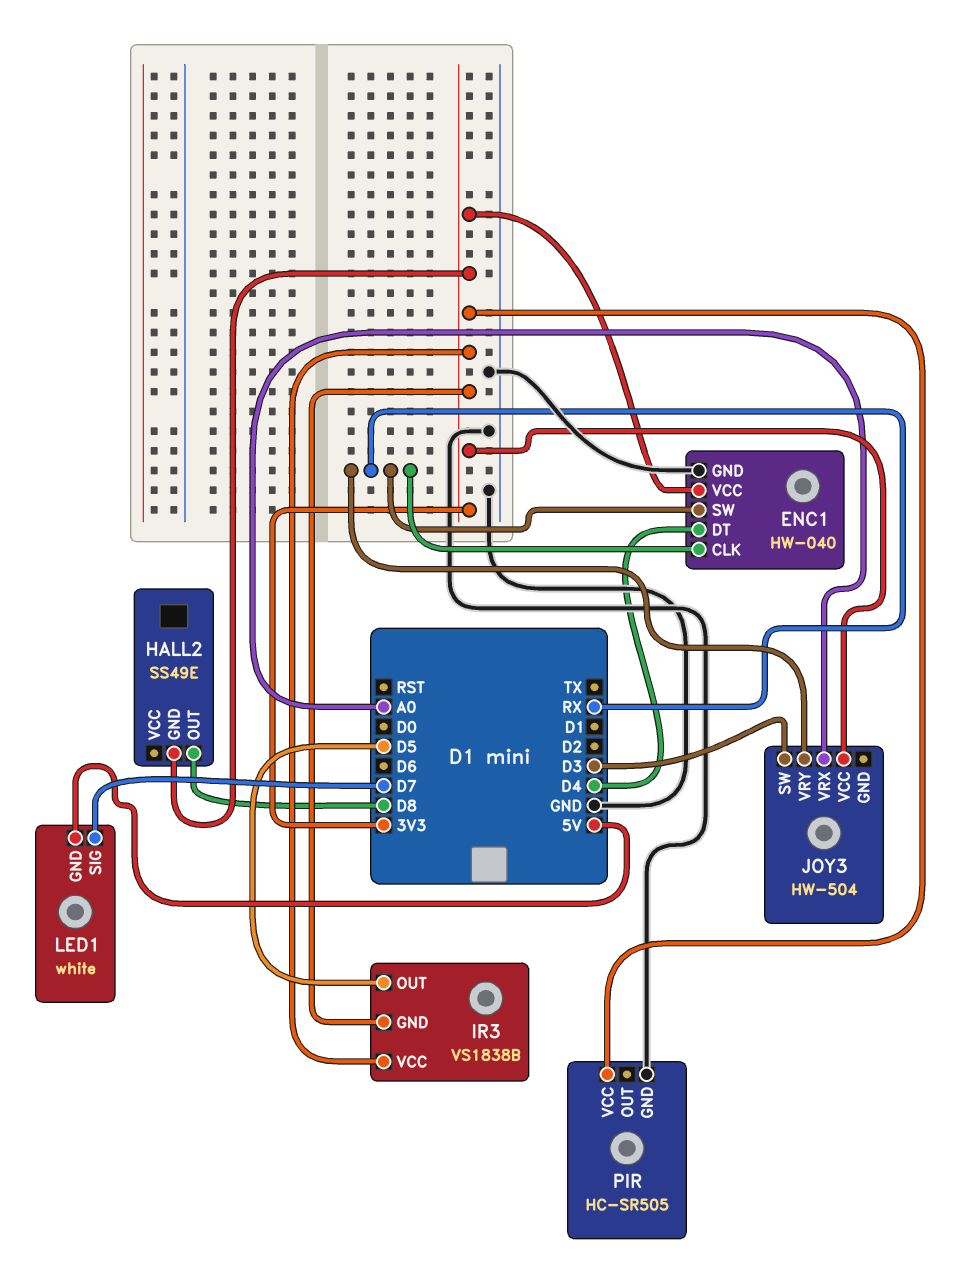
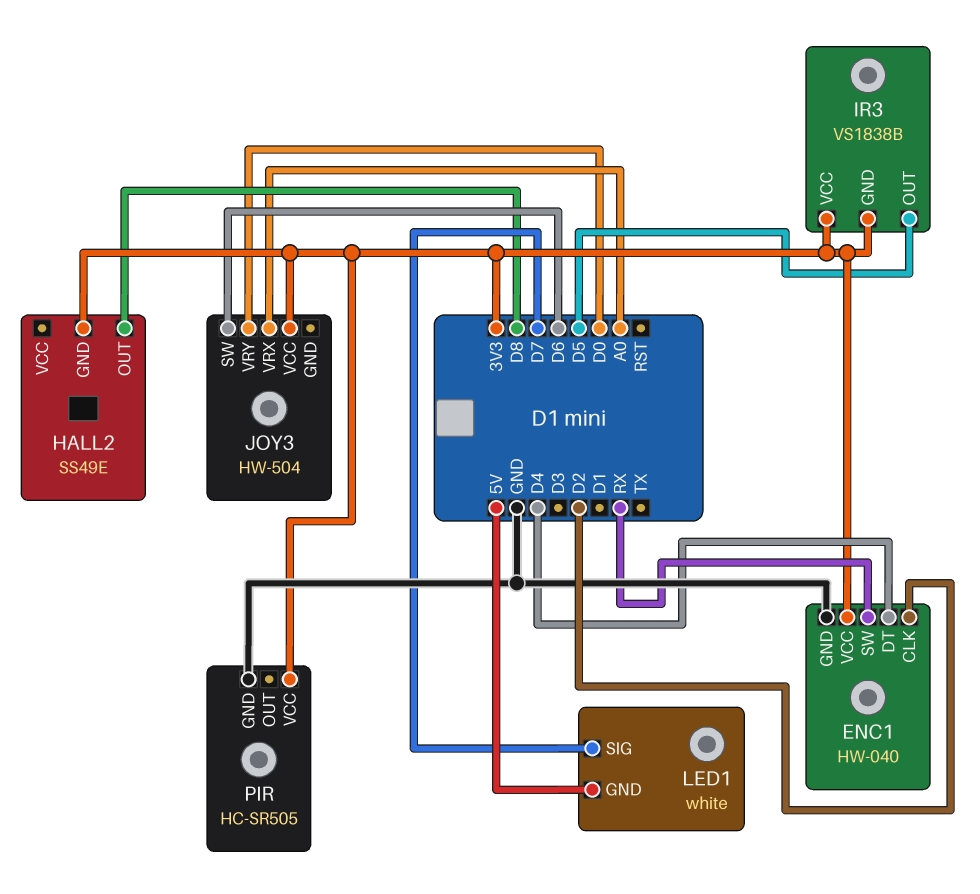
ENC1 pin CLK: RX -> D2
JOY3 pin SW: D3 -> D6
JOY3 pin VRY: RX -> D0

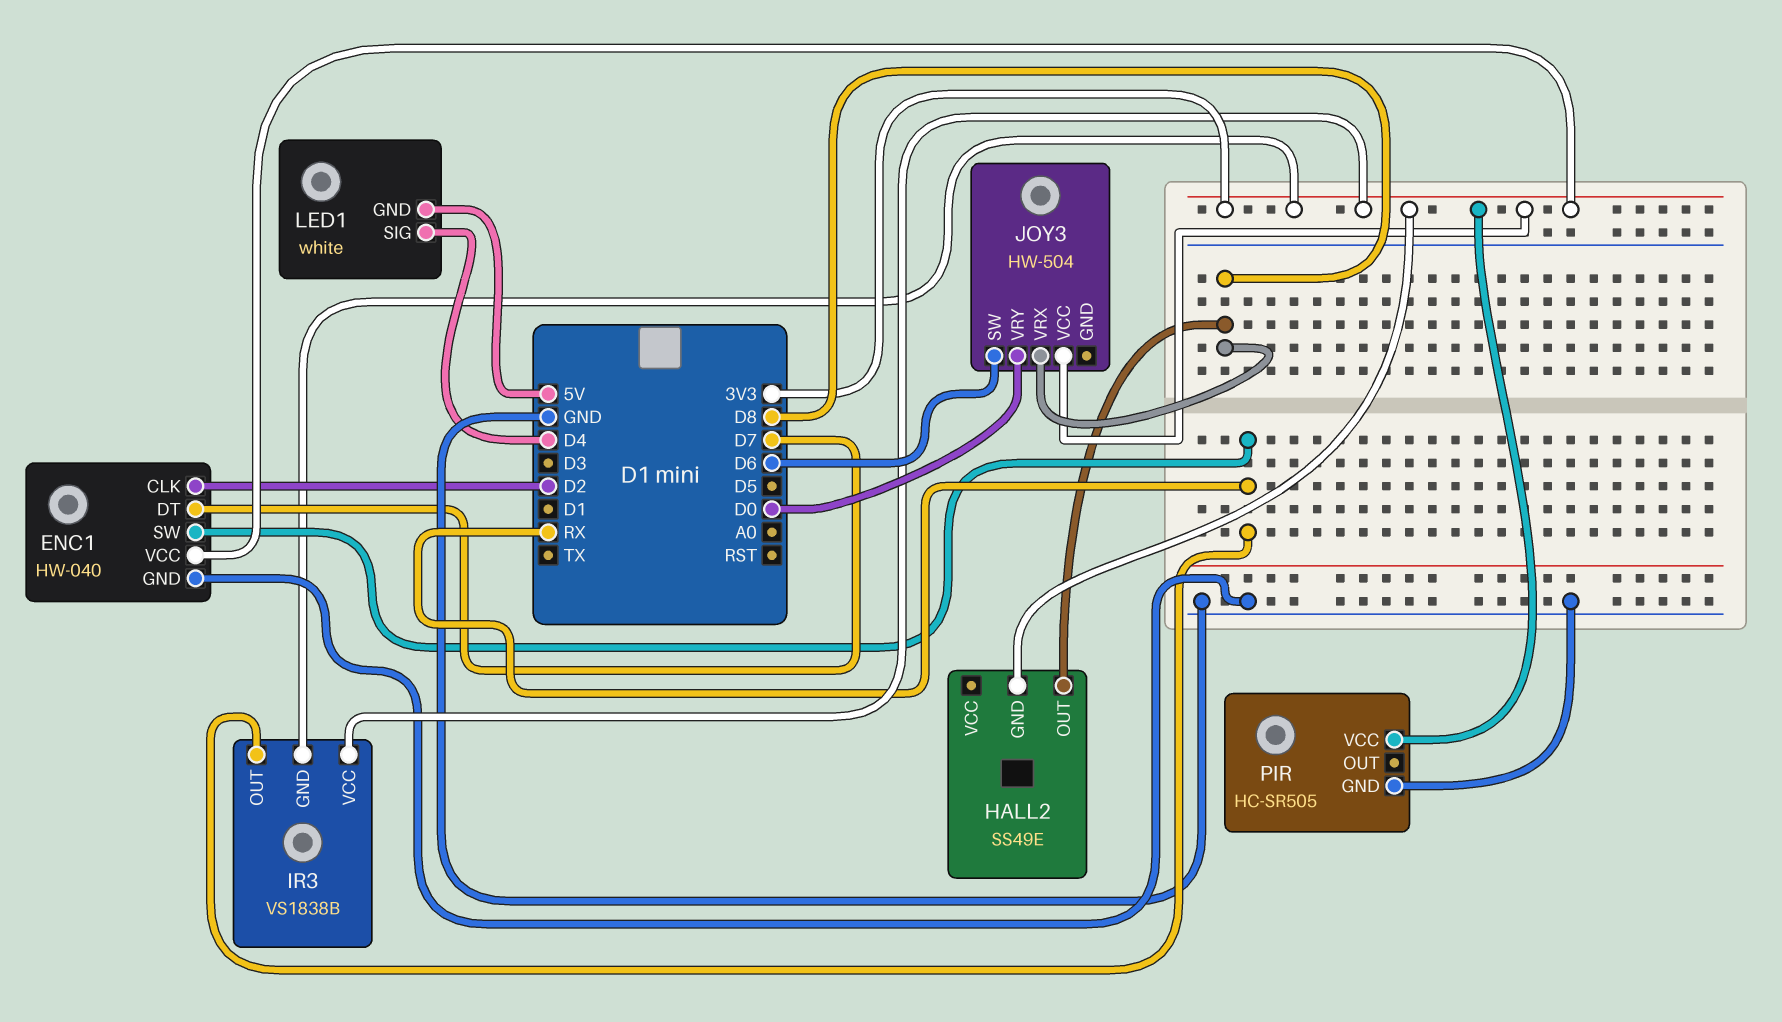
ENC1 pin DT: D4 -> D7
IR3 pin OUT: D5 -> RX
JOY3 pin VRX: A0 -> D8
LED1 pin SIG: D7 -> D4

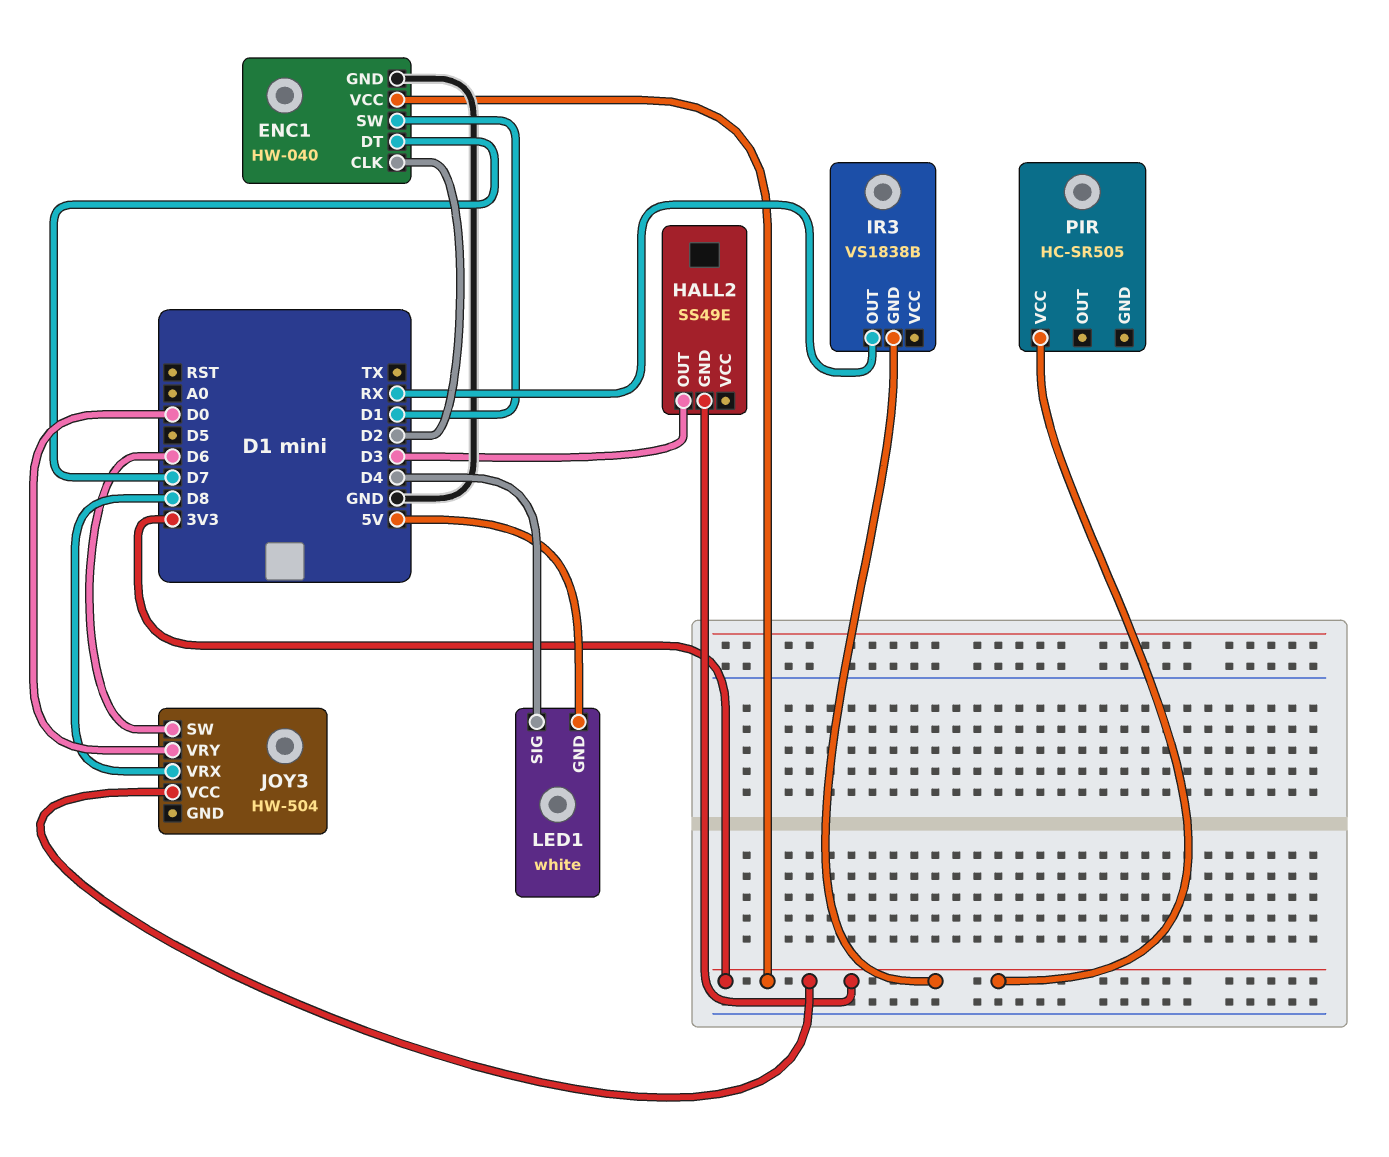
ENC1 pin SW: RX -> D1
HALL2 pin OUT: D8 -> D3
IR3 pin VCC: 3V3 -> none
PIR pin GND: GND -> none

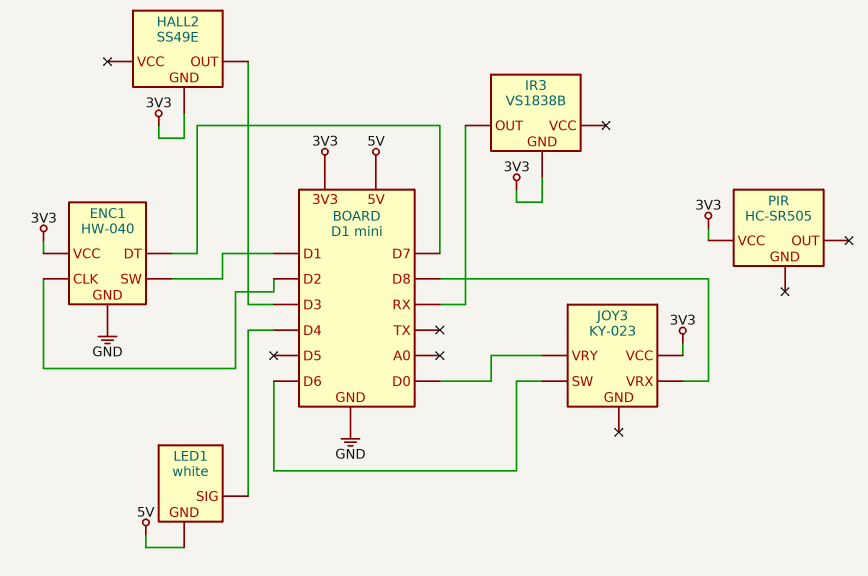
JOY3: HW-504 -> KY-023

